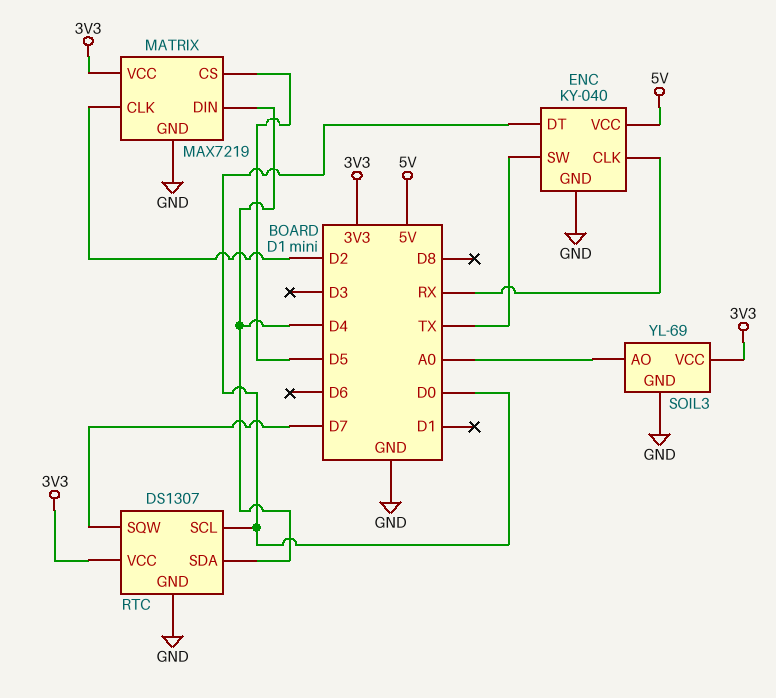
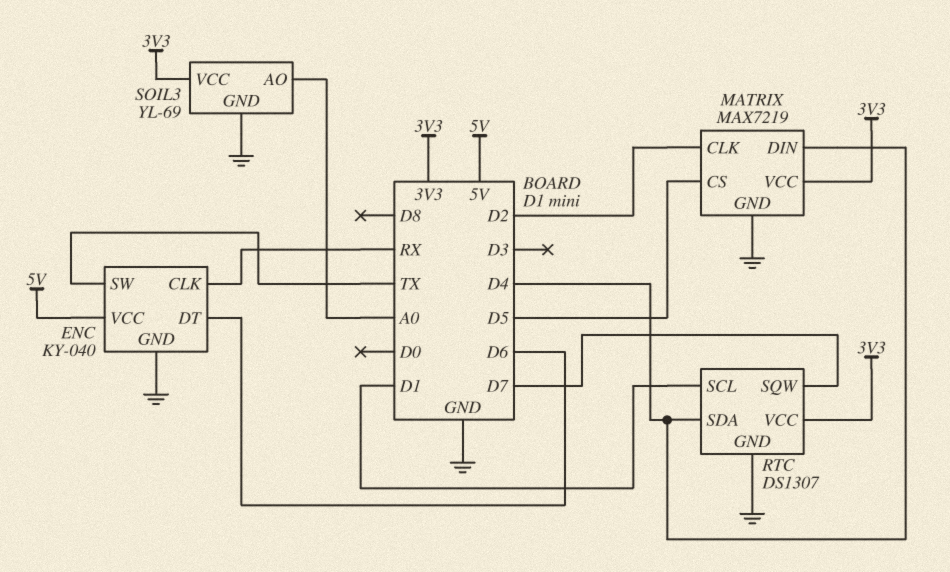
ENC pin DT: D0 -> D6
RTC pin SCL: D0 -> D1

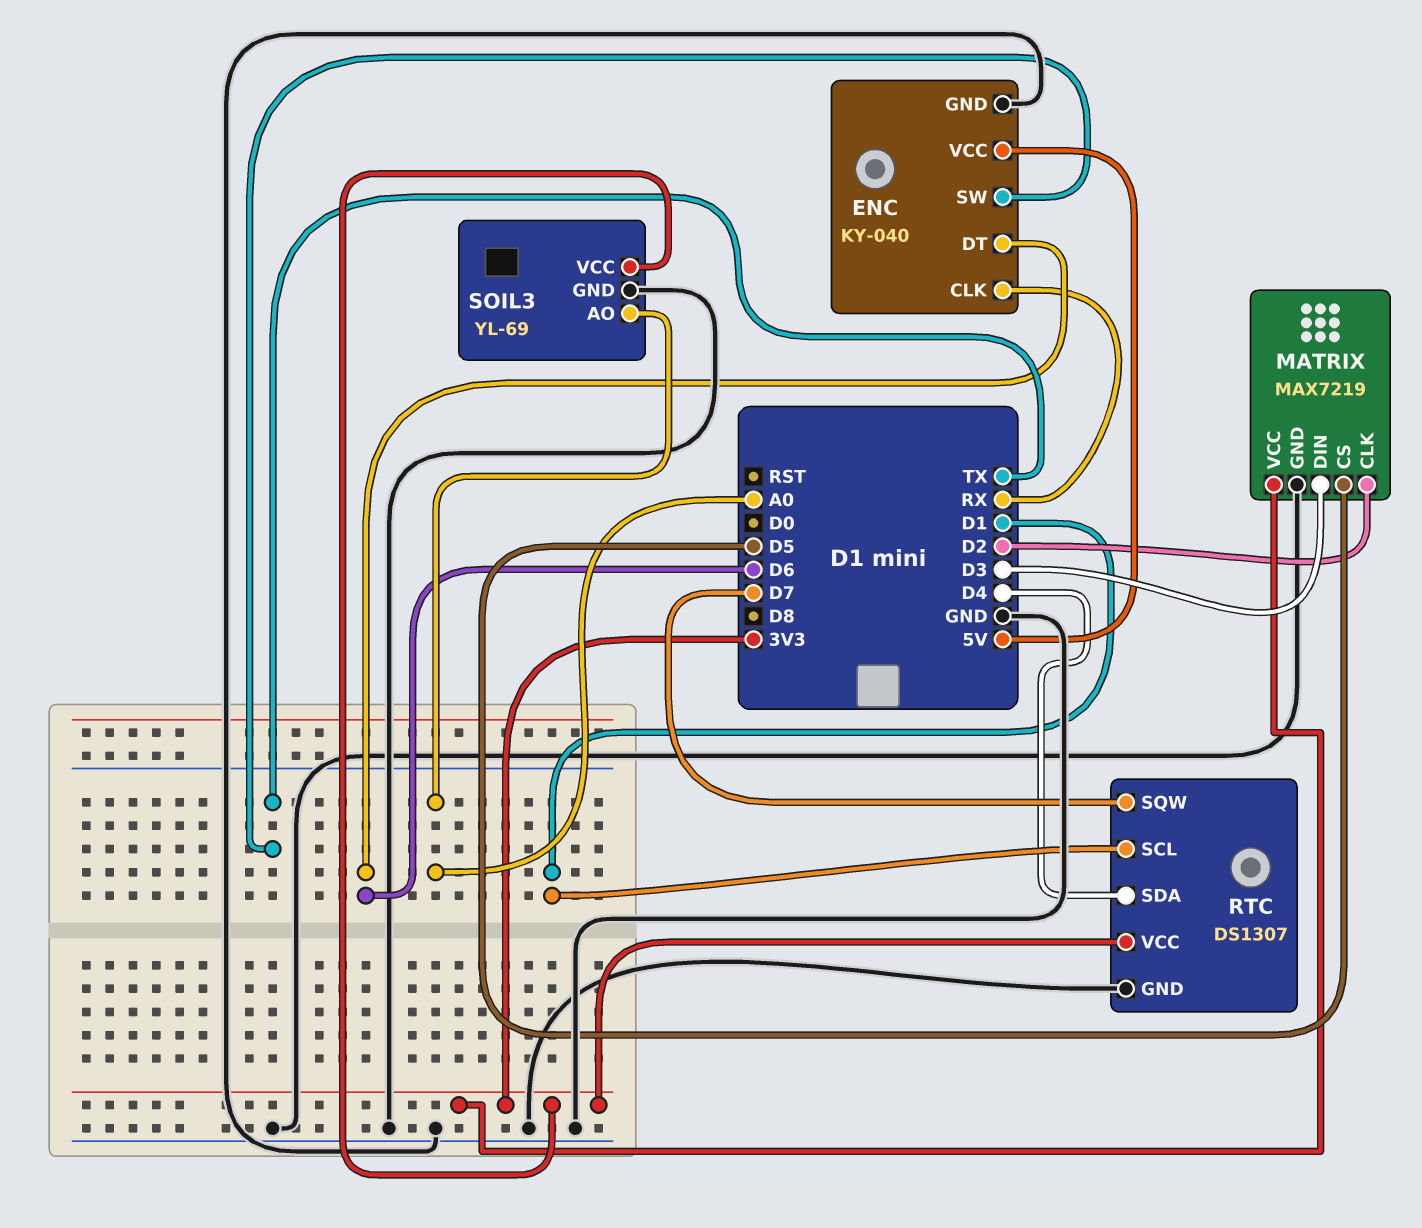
MATRIX pin DIN: D4 -> D3

